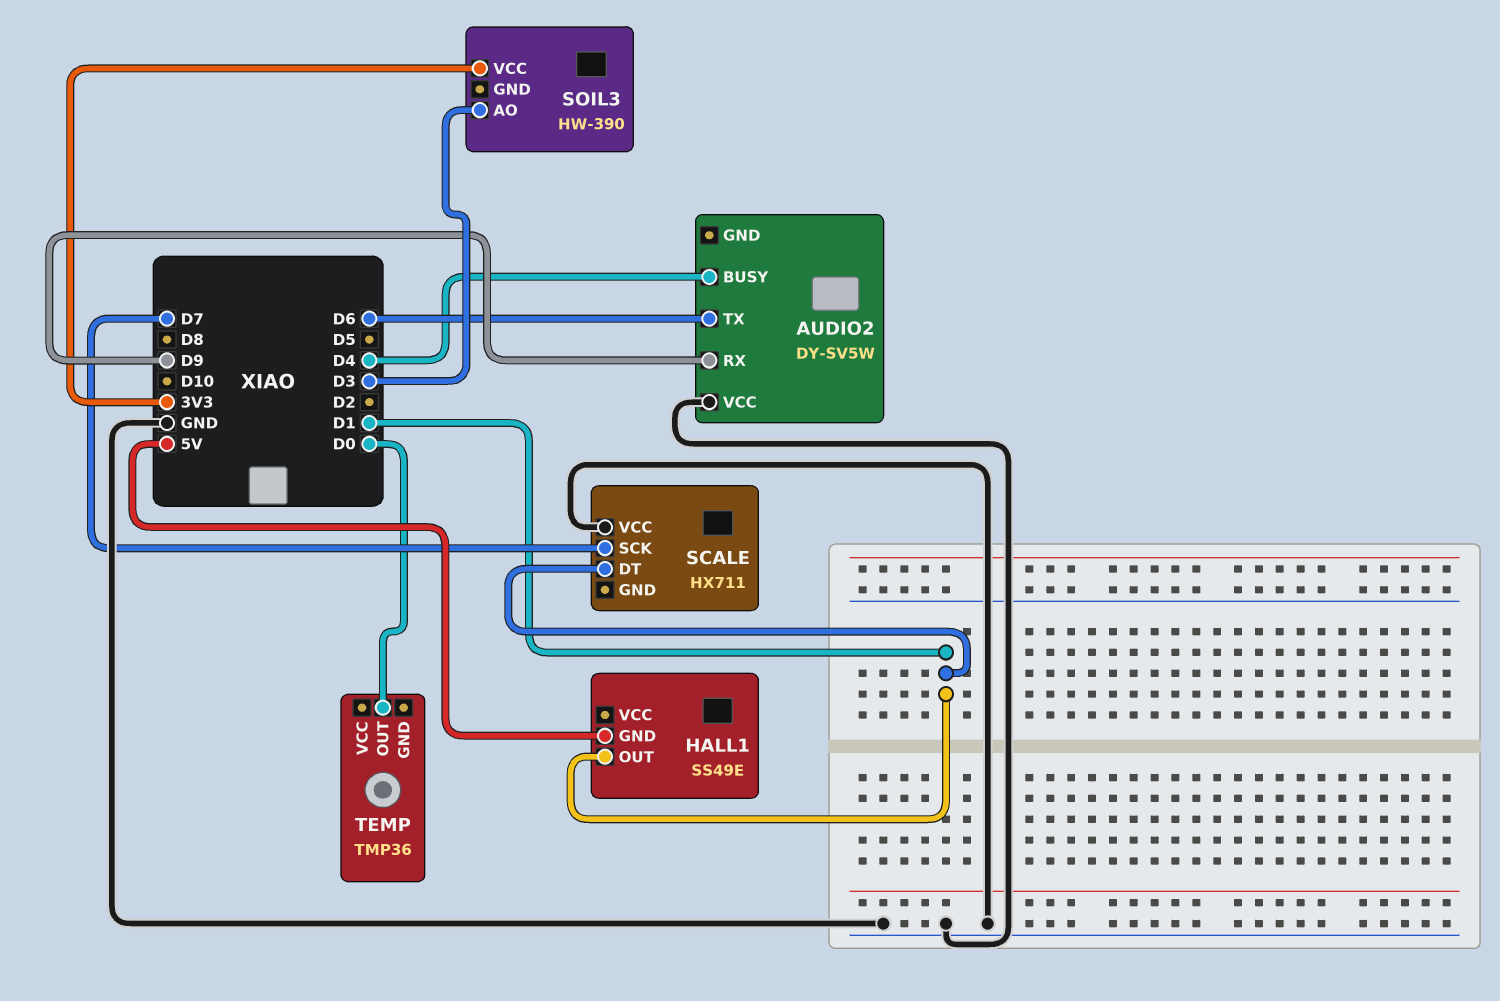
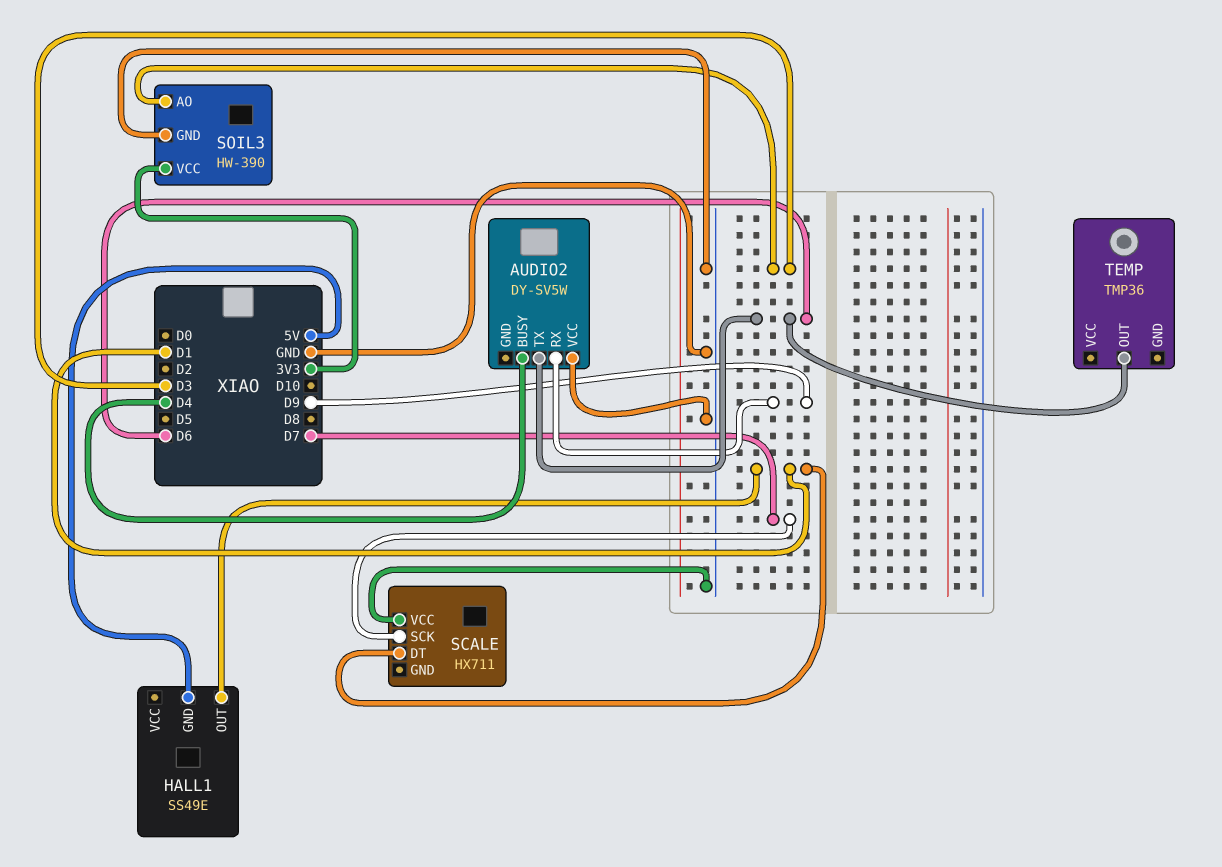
SOIL3 pin GND: none -> GND
TEMP pin OUT: D0 -> D6

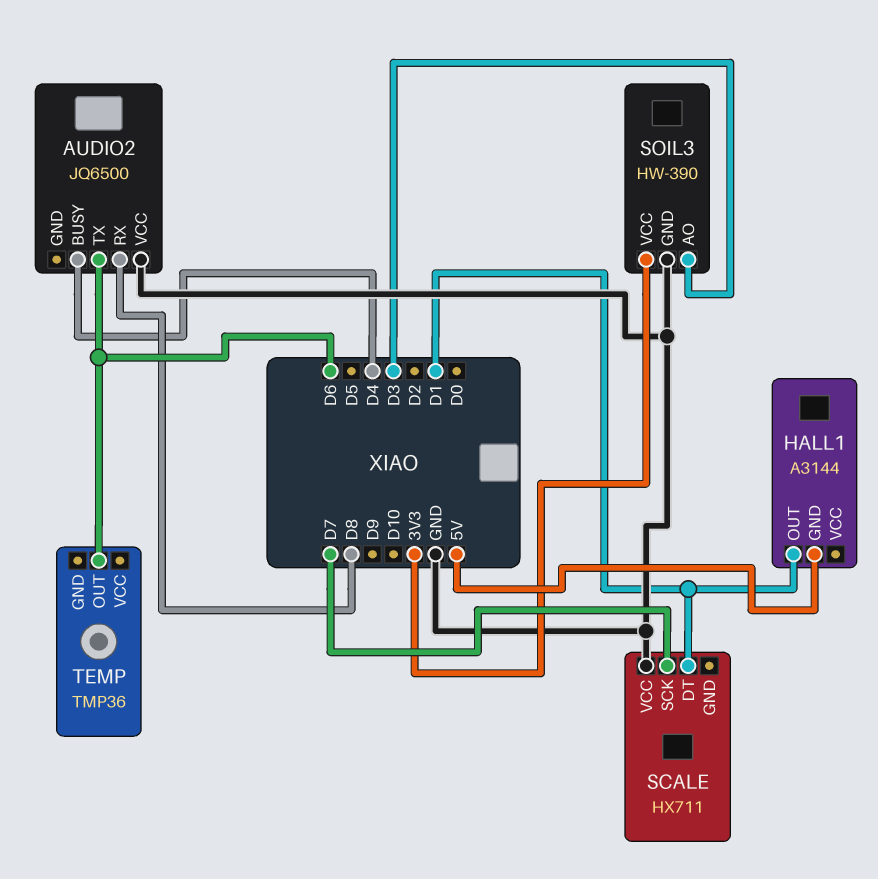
AUDIO2: DY-SV5W -> JQ6500
AUDIO2 pin RX: D9 -> D8
HALL1: SS49E -> A3144

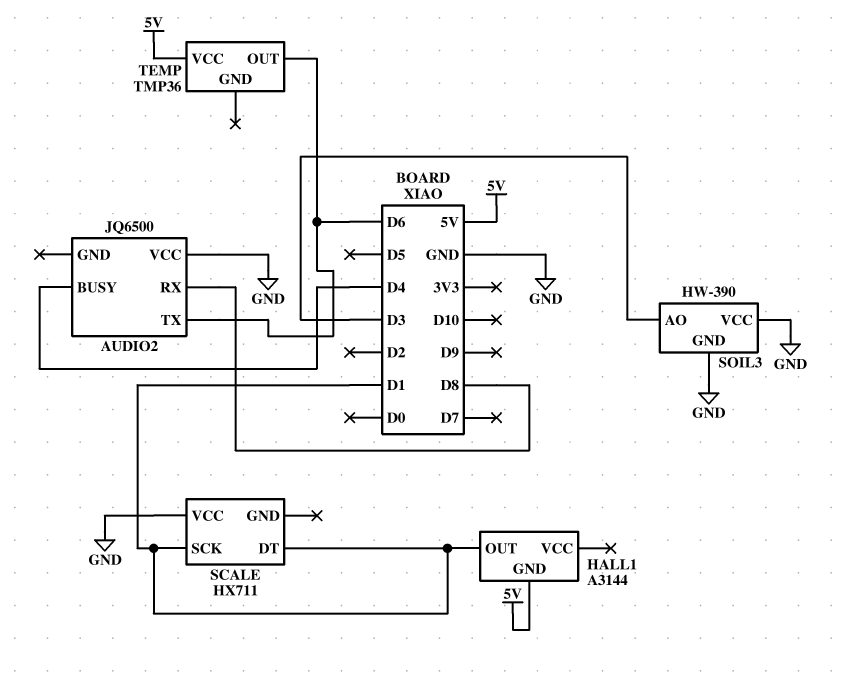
SCALE pin SCK: D7 -> D1
SOIL3 pin VCC: 3V3 -> GND
TEMP pin VCC: none -> 5V

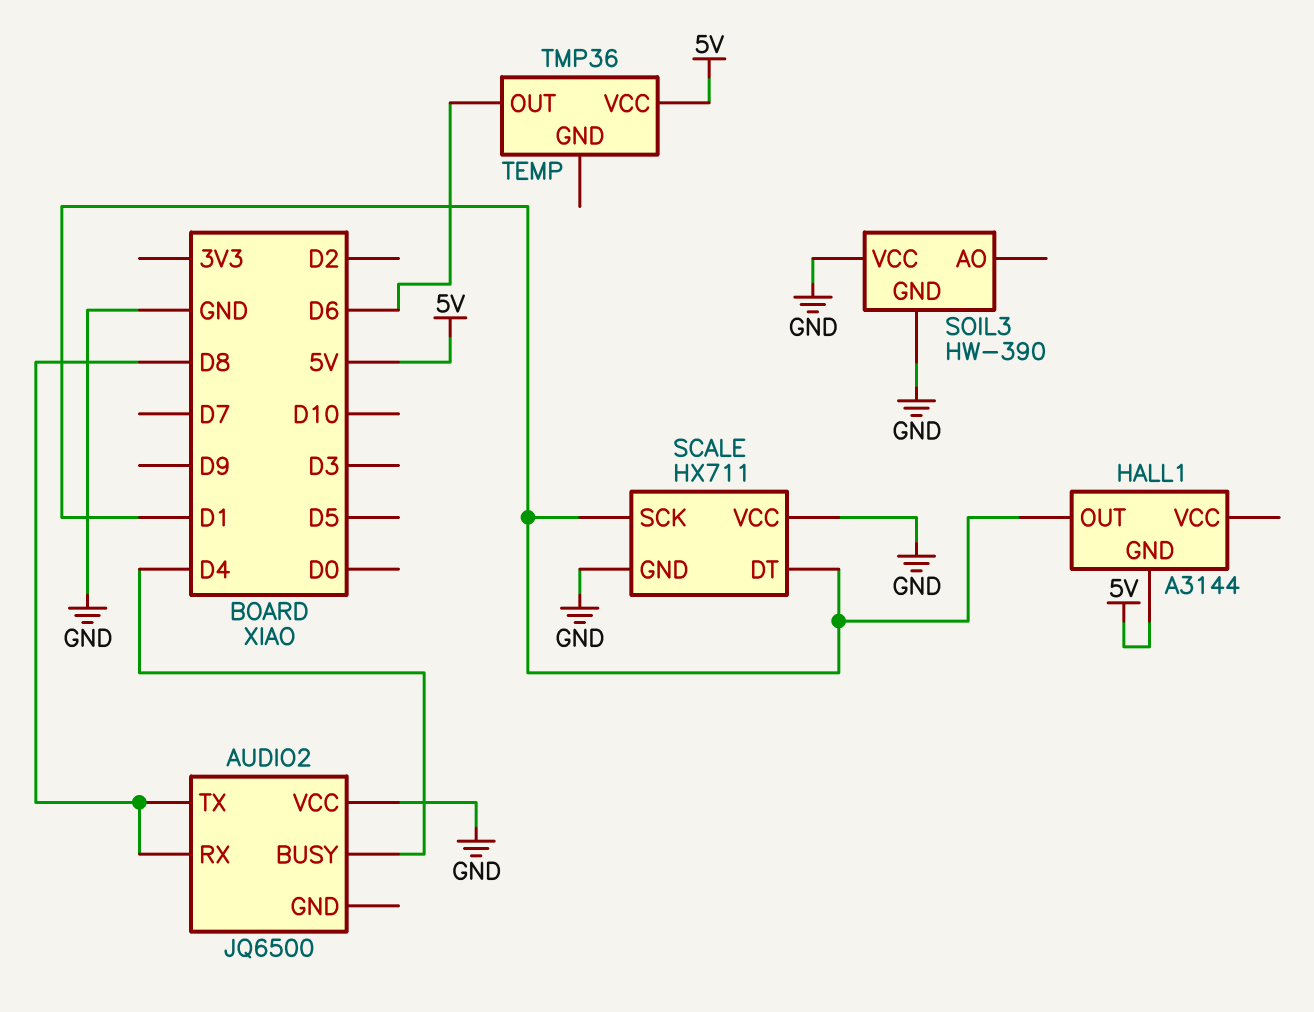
AUDIO2 pin TX: D6 -> D8
SCALE pin GND: none -> GND
SOIL3 pin AO: D3 -> none

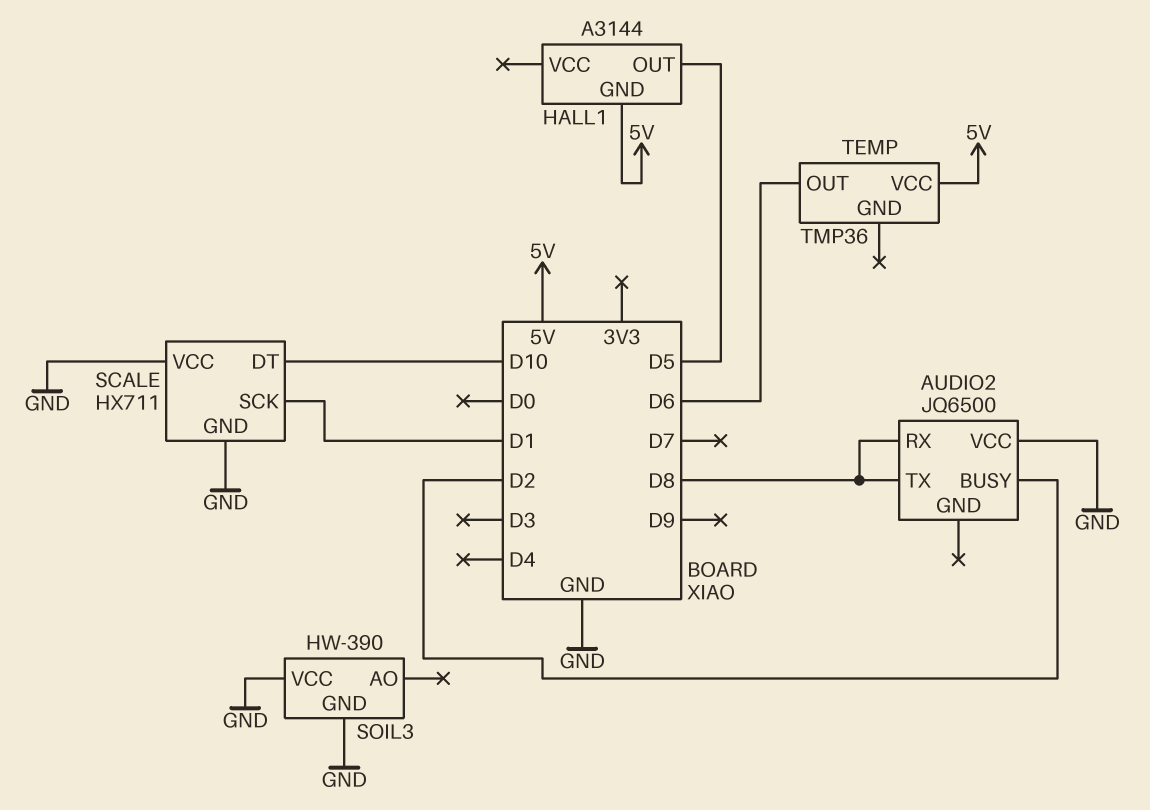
AUDIO2 pin BUSY: D4 -> D2
HALL1 pin OUT: D1 -> D5
SCALE pin DT: D1 -> D10

